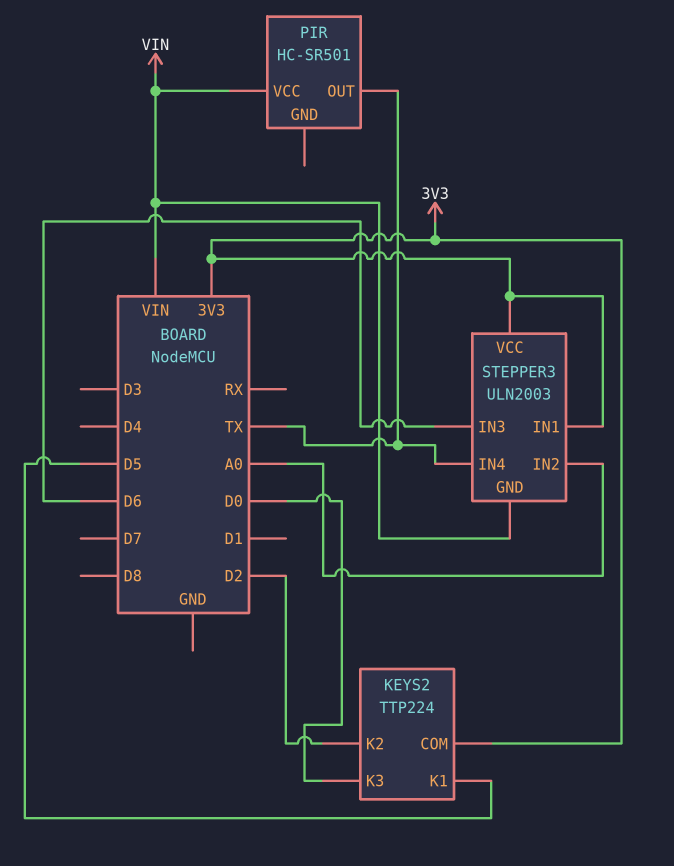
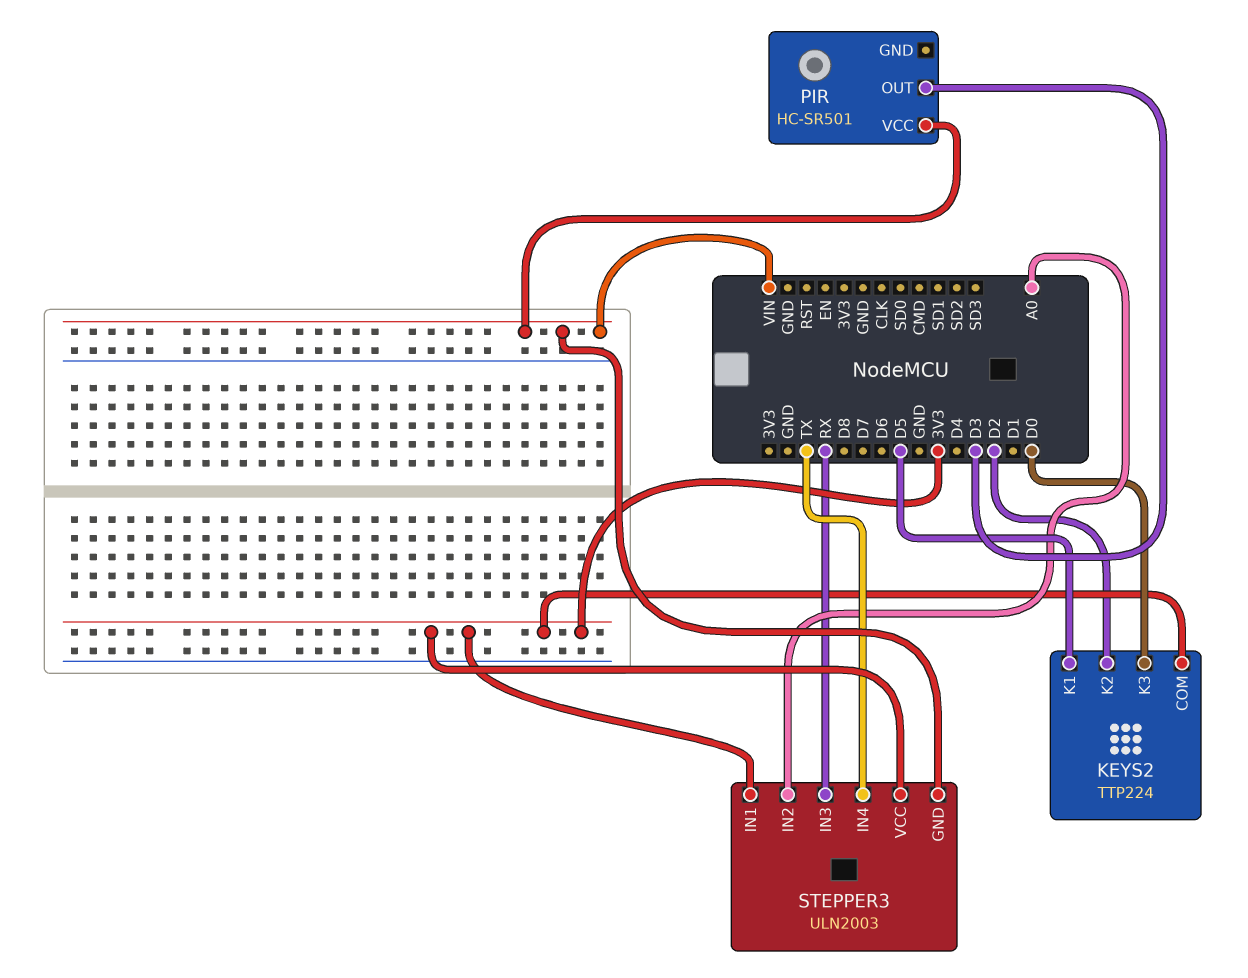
PIR pin OUT: TX -> D3
STEPPER3 pin IN3: D6 -> RX

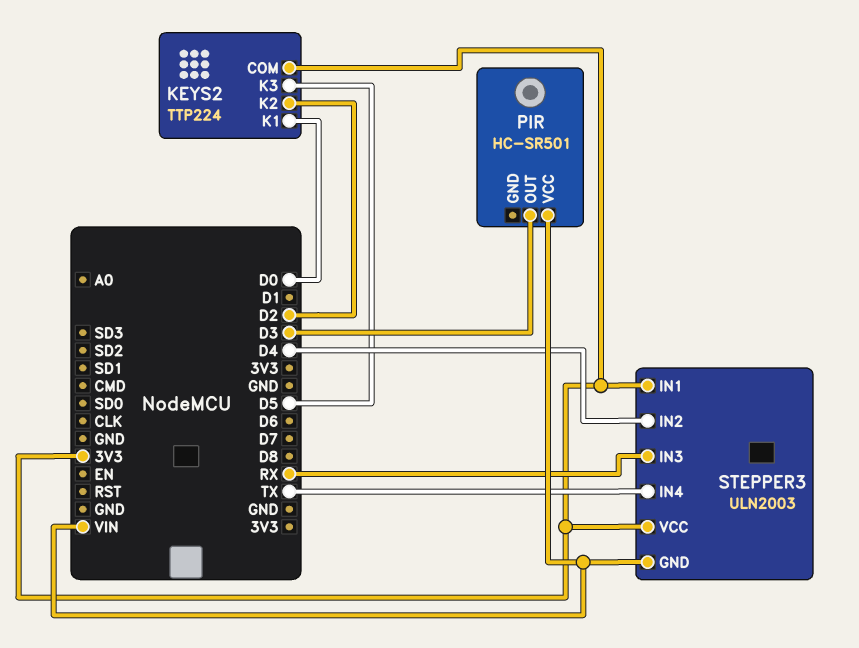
KEYS2 pin K1: D5 -> D0
KEYS2 pin K3: D0 -> D5
STEPPER3 pin IN2: A0 -> D4

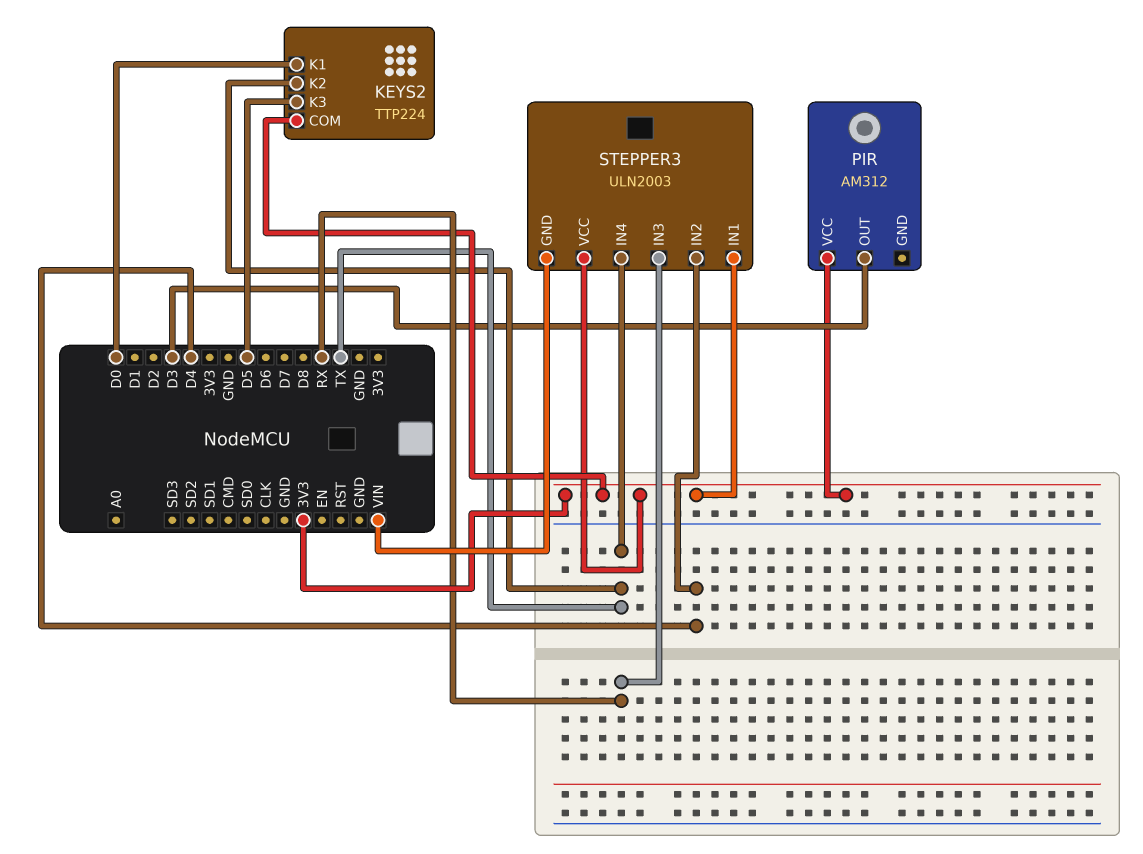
KEYS2 pin K2: D2 -> TX
PIR: HC-SR501 -> AM312
PIR pin VCC: VIN -> 3V3

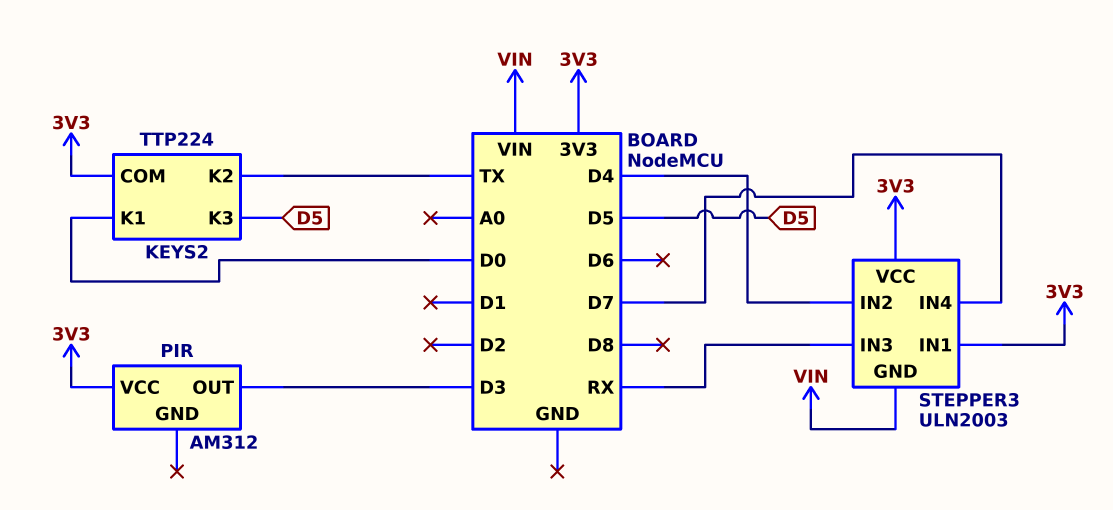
STEPPER3 pin IN4: TX -> D7

